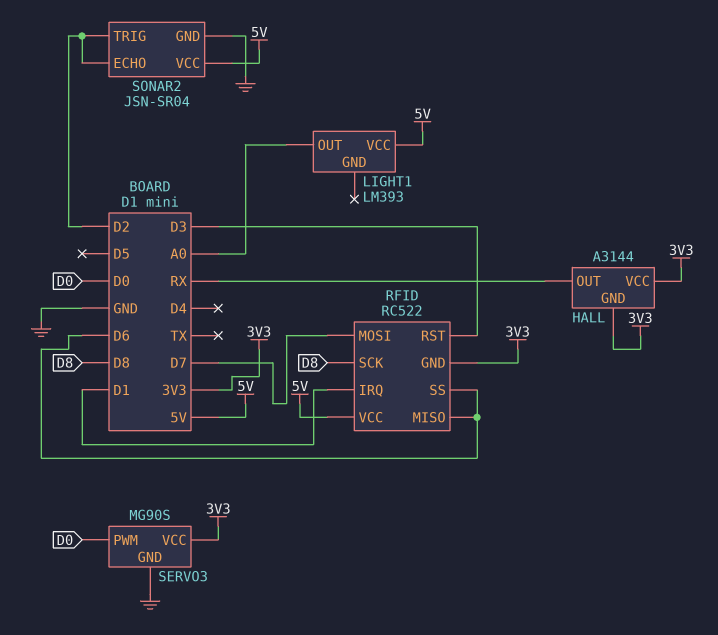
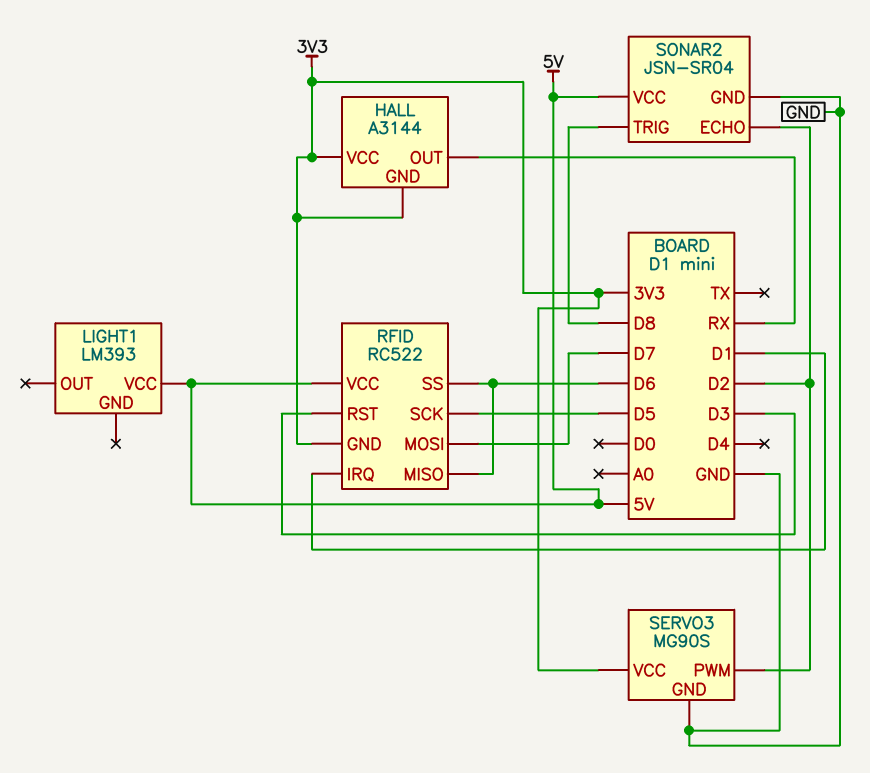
LIGHT1 pin OUT: A0 -> none
RFID pin SCK: D8 -> D5
SERVO3 pin PWM: D0 -> D2
SONAR2 pin TRIG: D2 -> D8

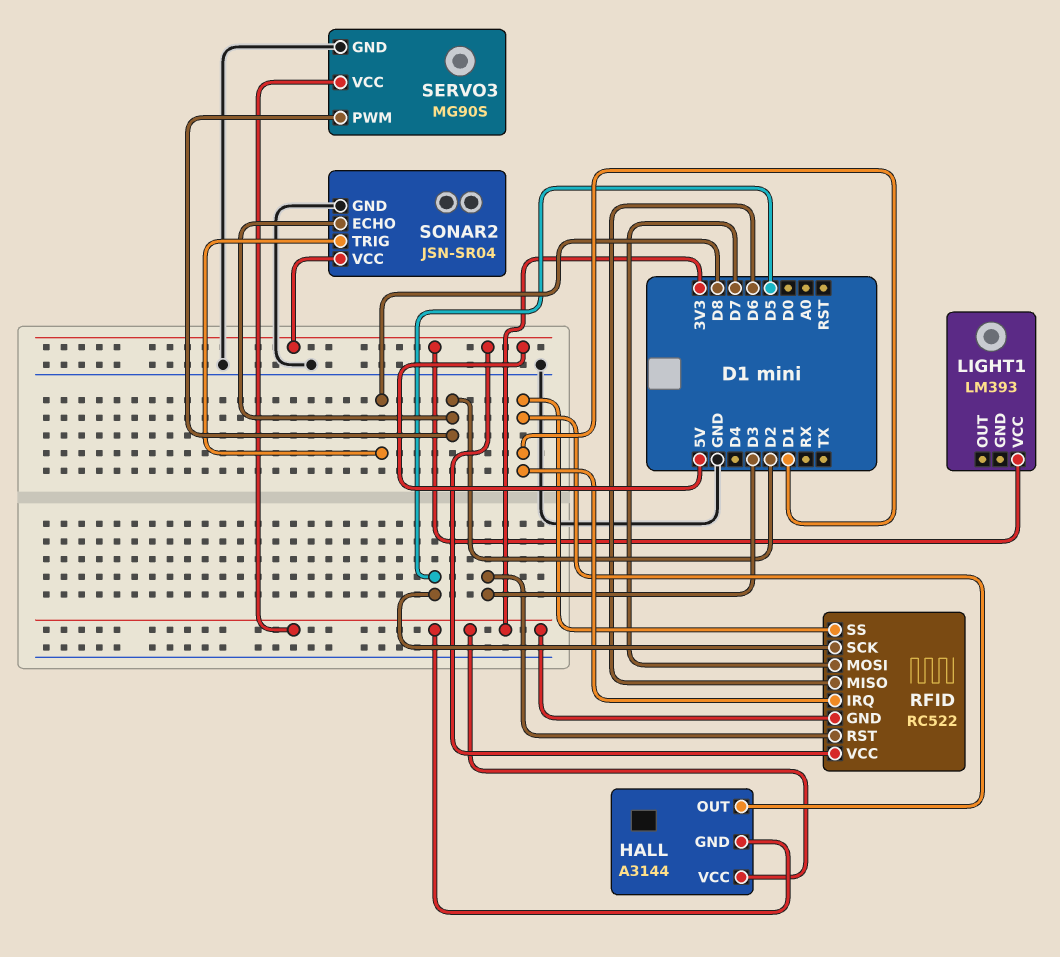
HALL pin OUT: RX -> D1
RFID pin SS: D6 -> D1

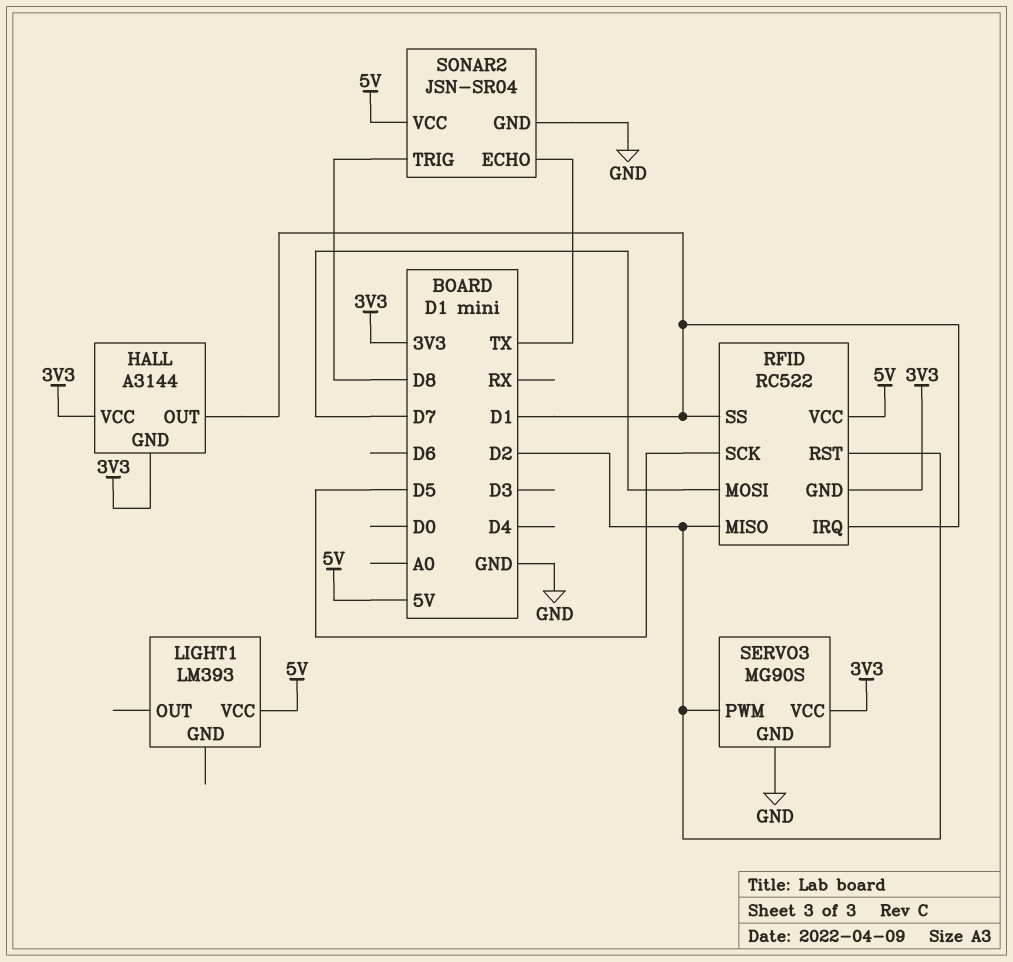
RFID pin MISO: D6 -> D2
RFID pin RST: D3 -> D2
SONAR2 pin ECHO: D2 -> TX

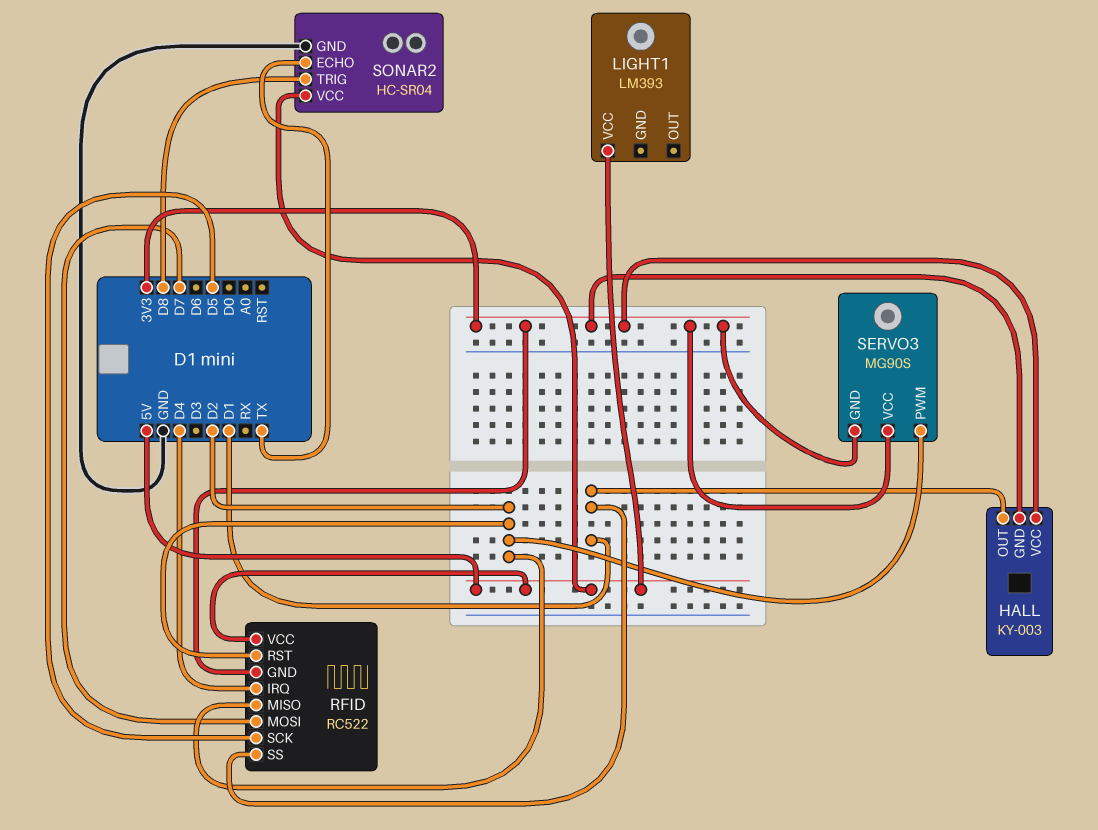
HALL: A3144 -> KY-003
RFID pin IRQ: D1 -> D4
SERVO3 pin GND: GND -> 3V3
SONAR2: JSN-SR04 -> HC-SR04

